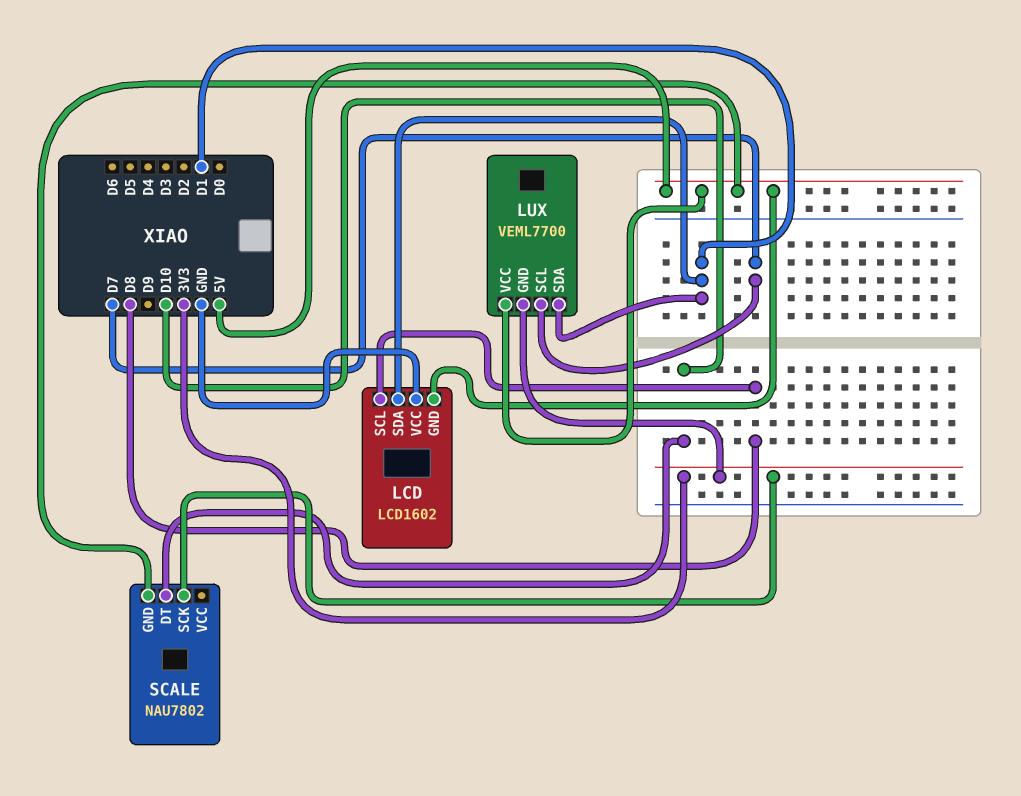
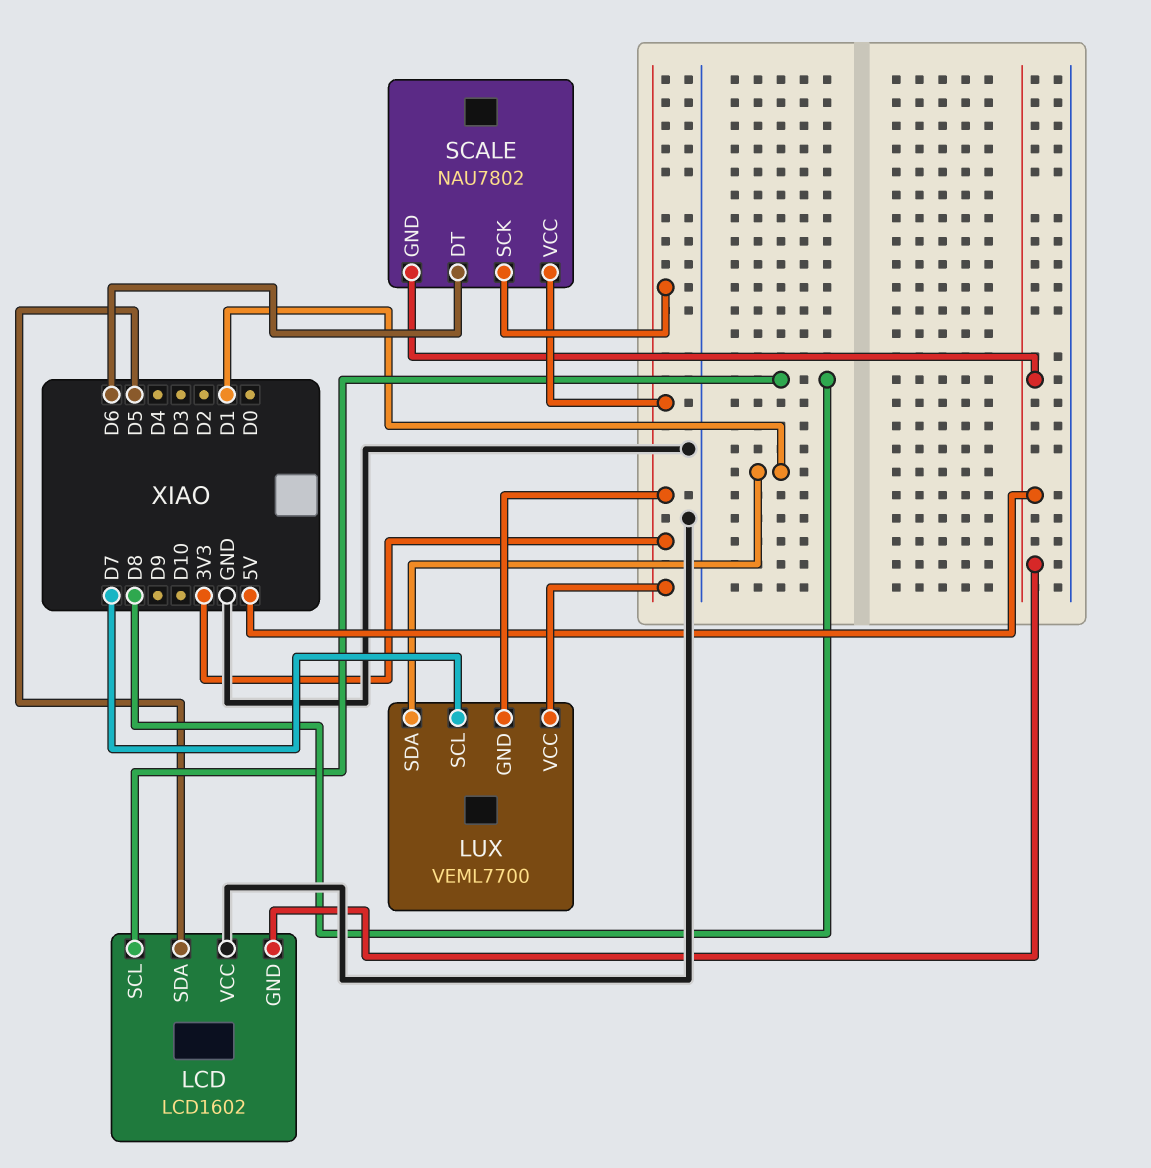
LCD pin SDA: D1 -> D5
LUX pin VCC: 5V -> 3V3
SCALE pin DT: D10 -> D6
SCALE pin VCC: none -> 3V3

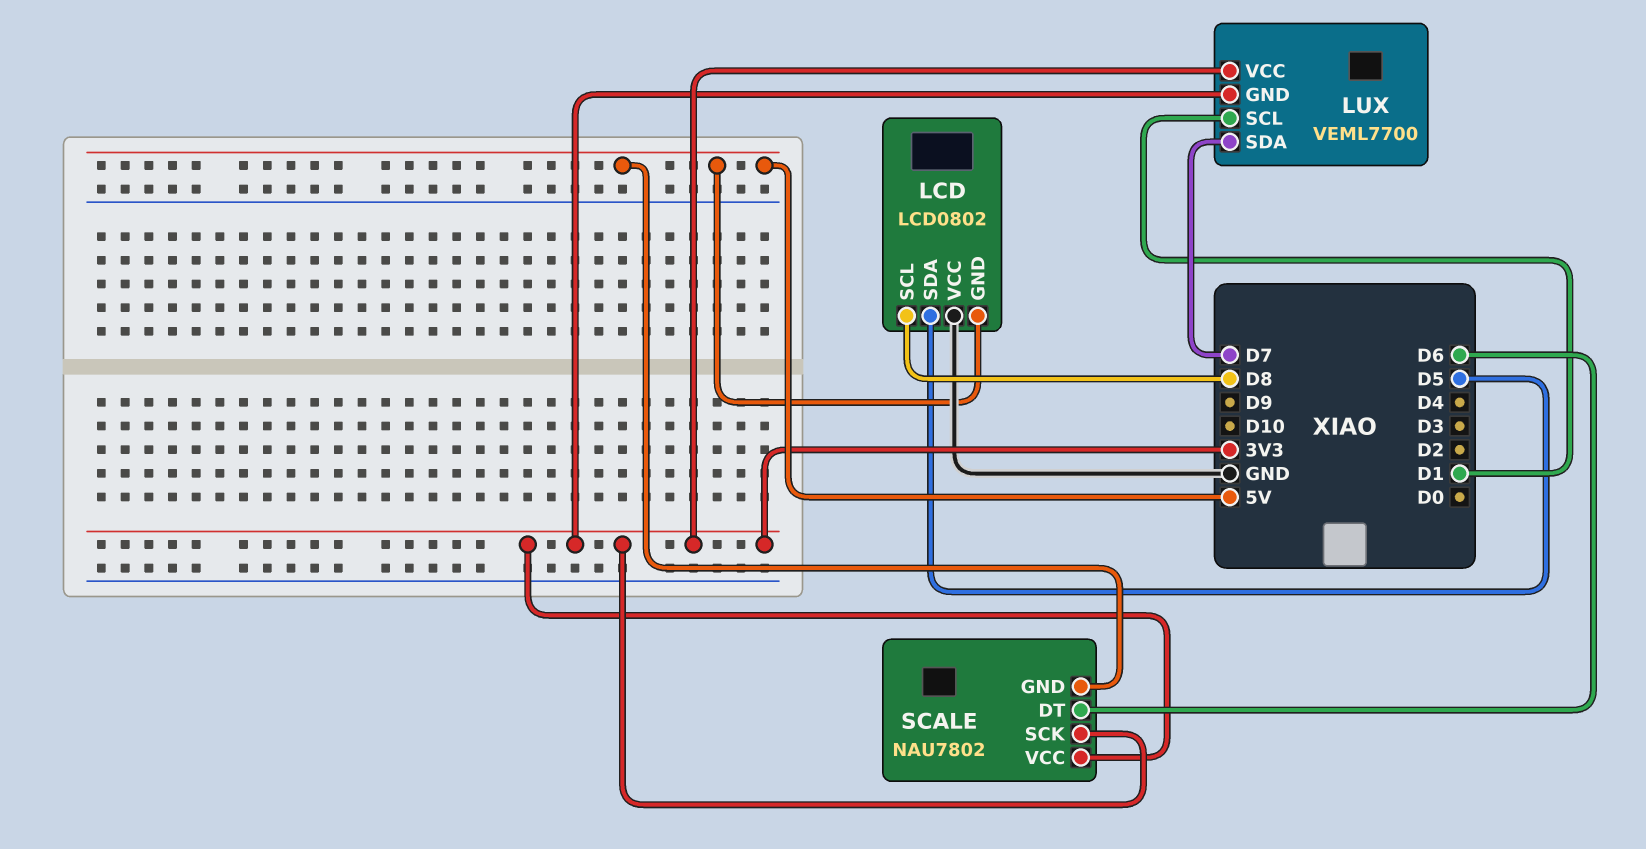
LCD: LCD1602 -> LCD0802
LUX pin SCL: D7 -> D1
LUX pin SDA: D1 -> D7

